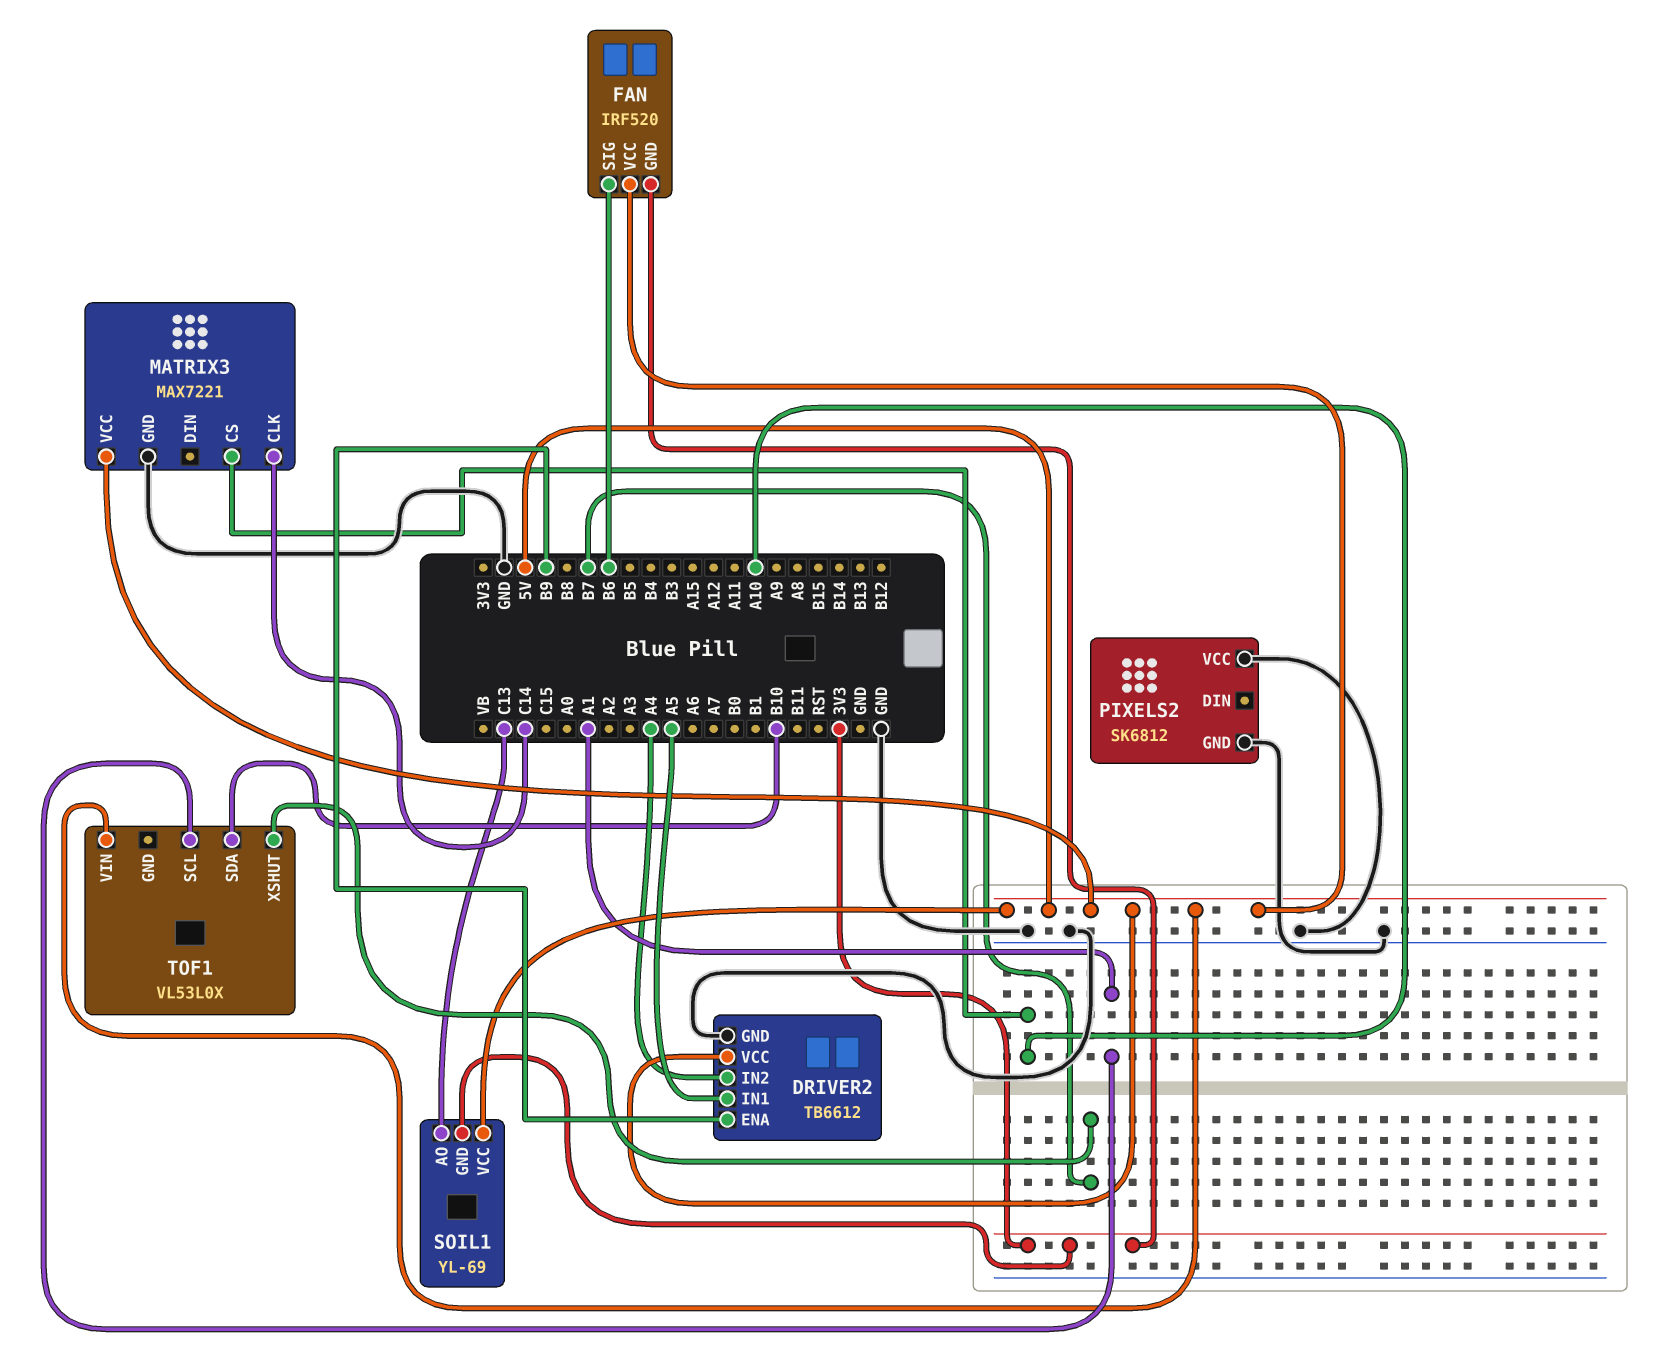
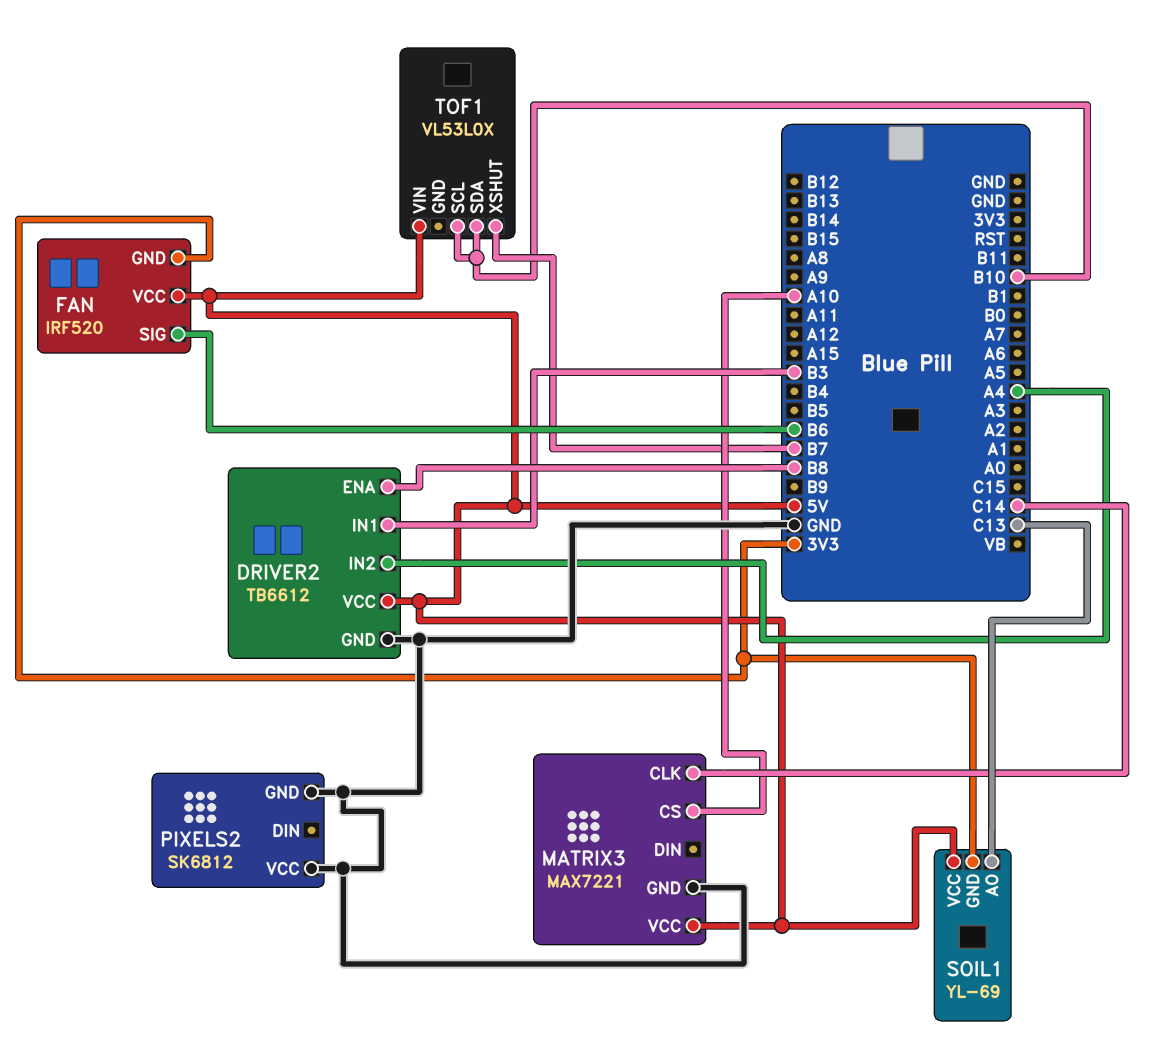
DRIVER2 pin ENA: B9 -> B8
DRIVER2 pin IN1: A5 -> B3
TOF1 pin SCL: A1 -> B10

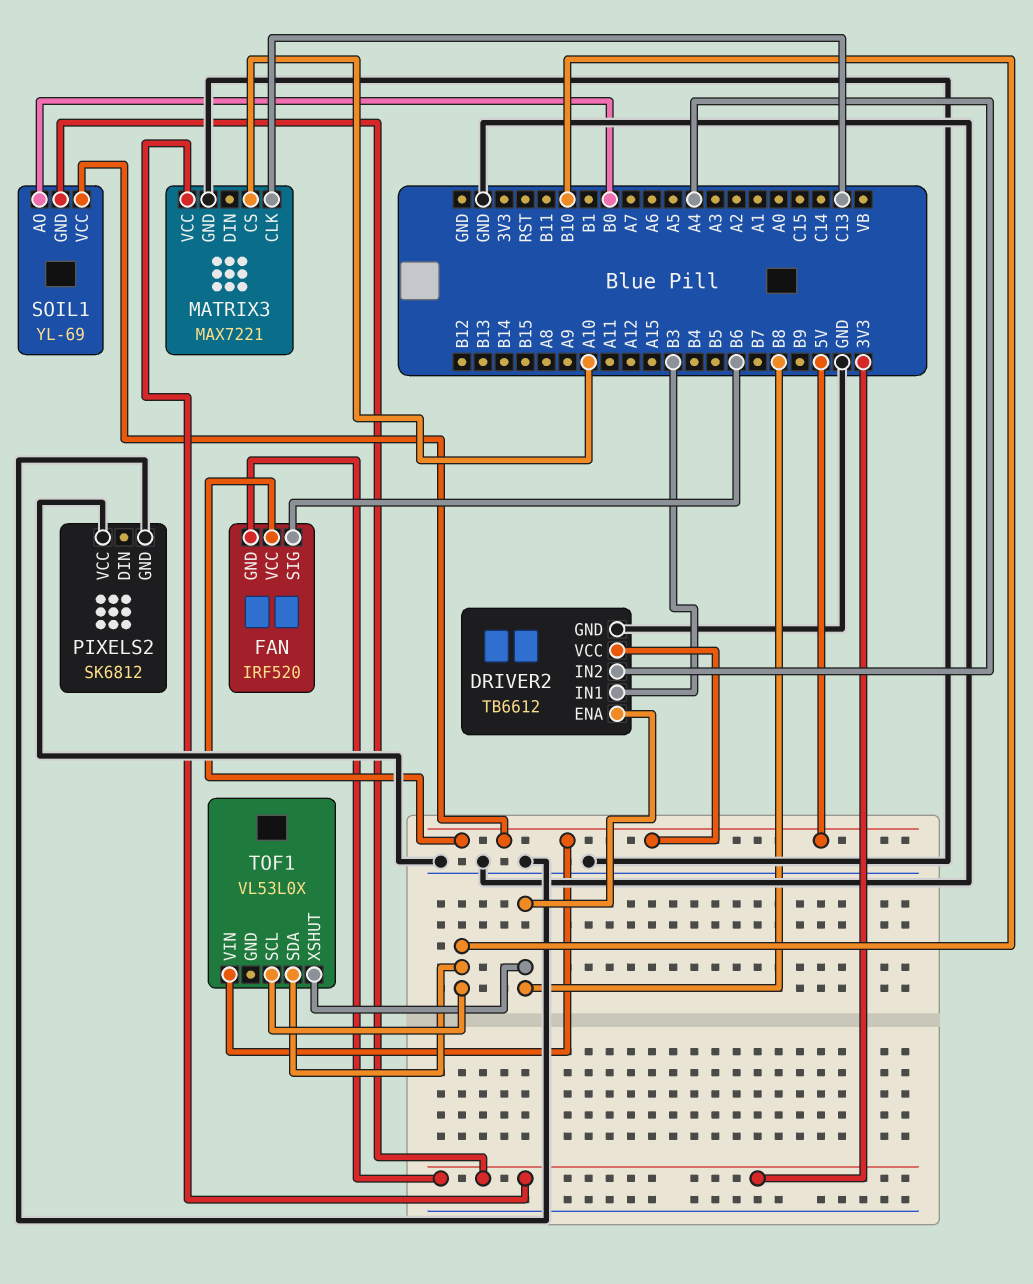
MATRIX3 pin CLK: C14 -> C13
MATRIX3 pin VCC: 5V -> 3V3
SOIL1 pin AO: C13 -> B0
TOF1 pin XSHUT: B7 -> B8

